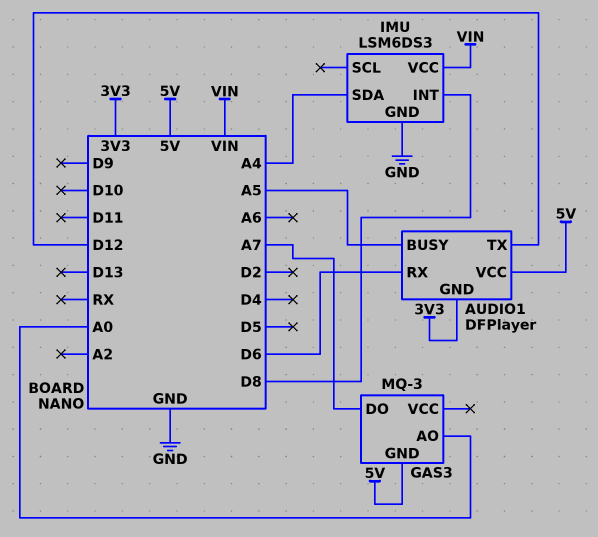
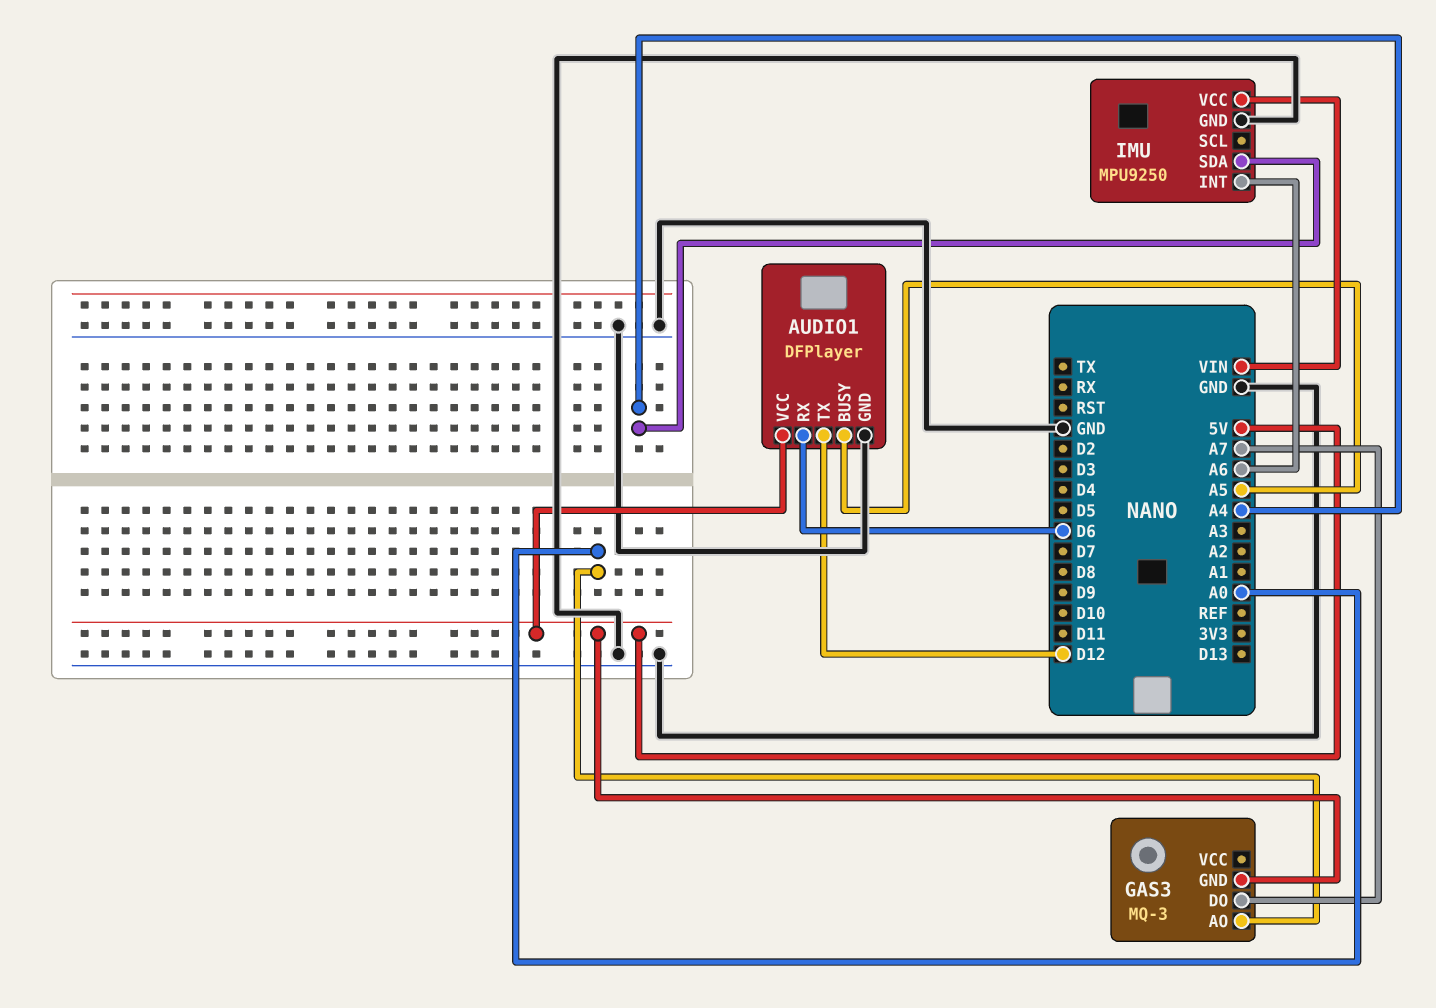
AUDIO1 pin GND: 3V3 -> GND
IMU: LSM6DS3 -> MPU9250
IMU pin INT: D8 -> A6

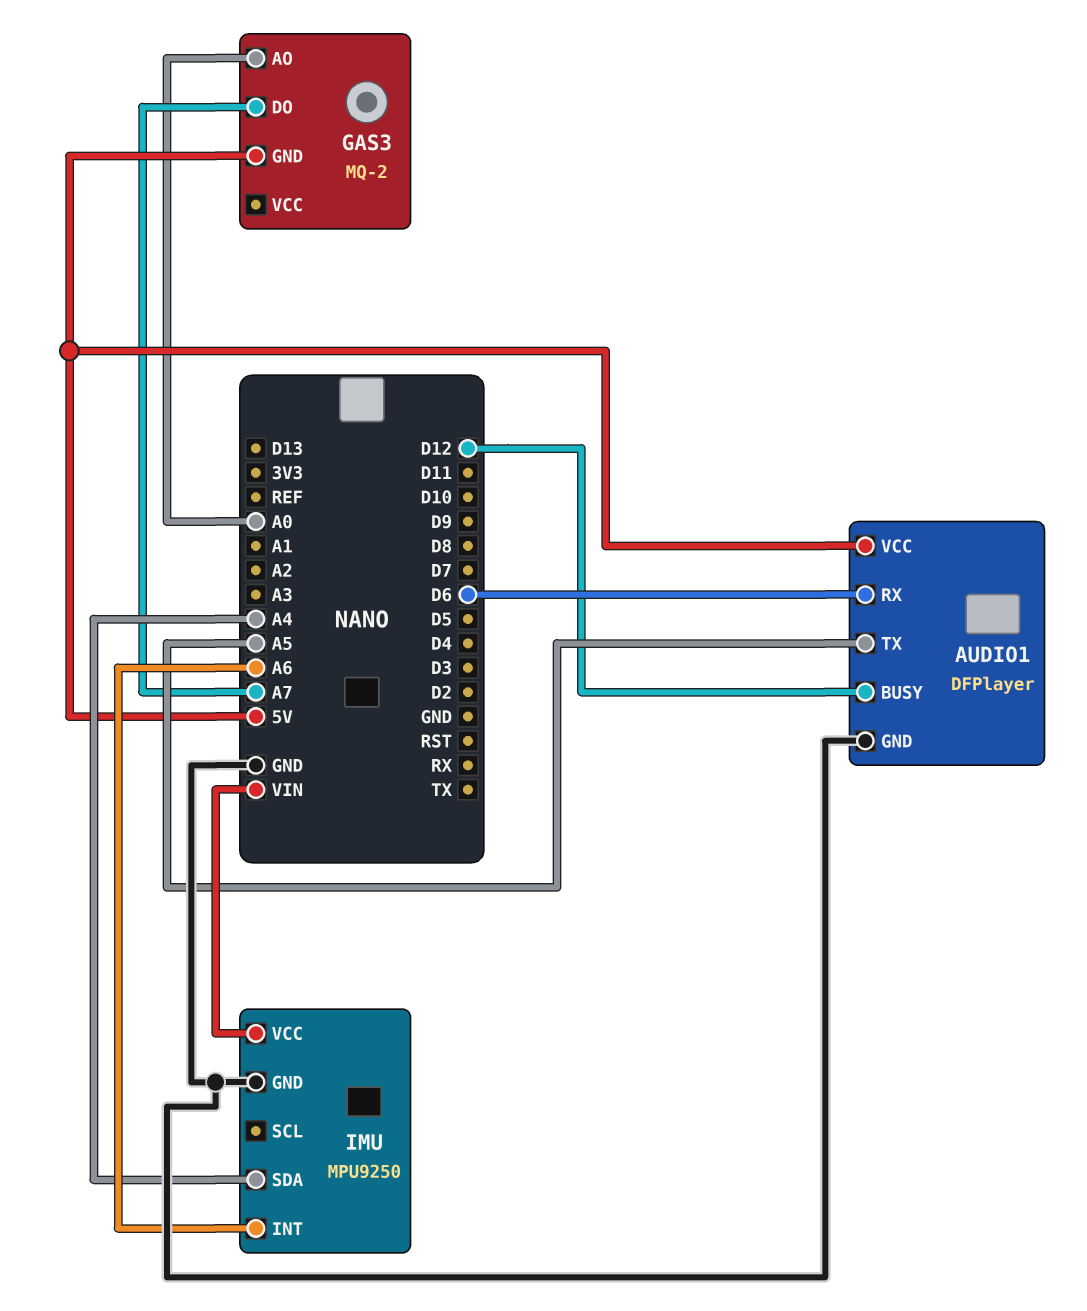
AUDIO1 pin BUSY: A5 -> D12
AUDIO1 pin TX: D12 -> A5
GAS3: MQ-3 -> MQ-2

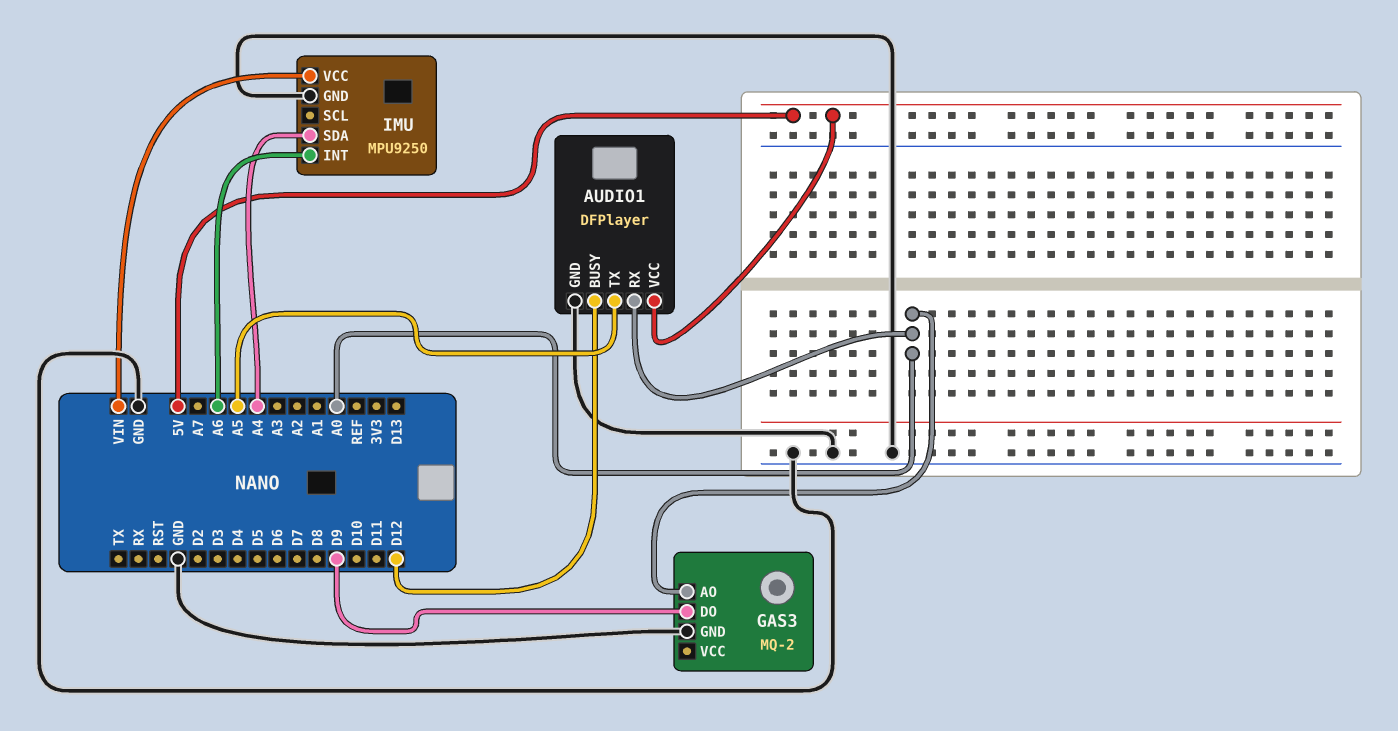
AUDIO1 pin RX: D6 -> A0
GAS3 pin DO: A7 -> D9
GAS3 pin GND: 5V -> GND

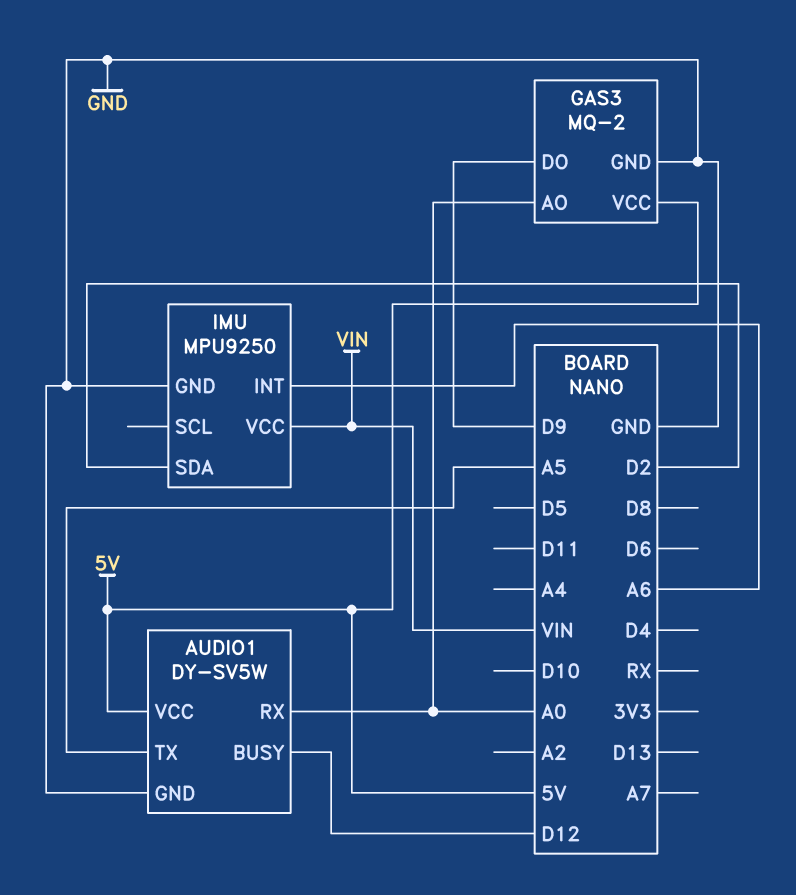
AUDIO1: DFPlayer -> DY-SV5W
GAS3 pin VCC: none -> 5V
IMU pin SDA: A4 -> D2

